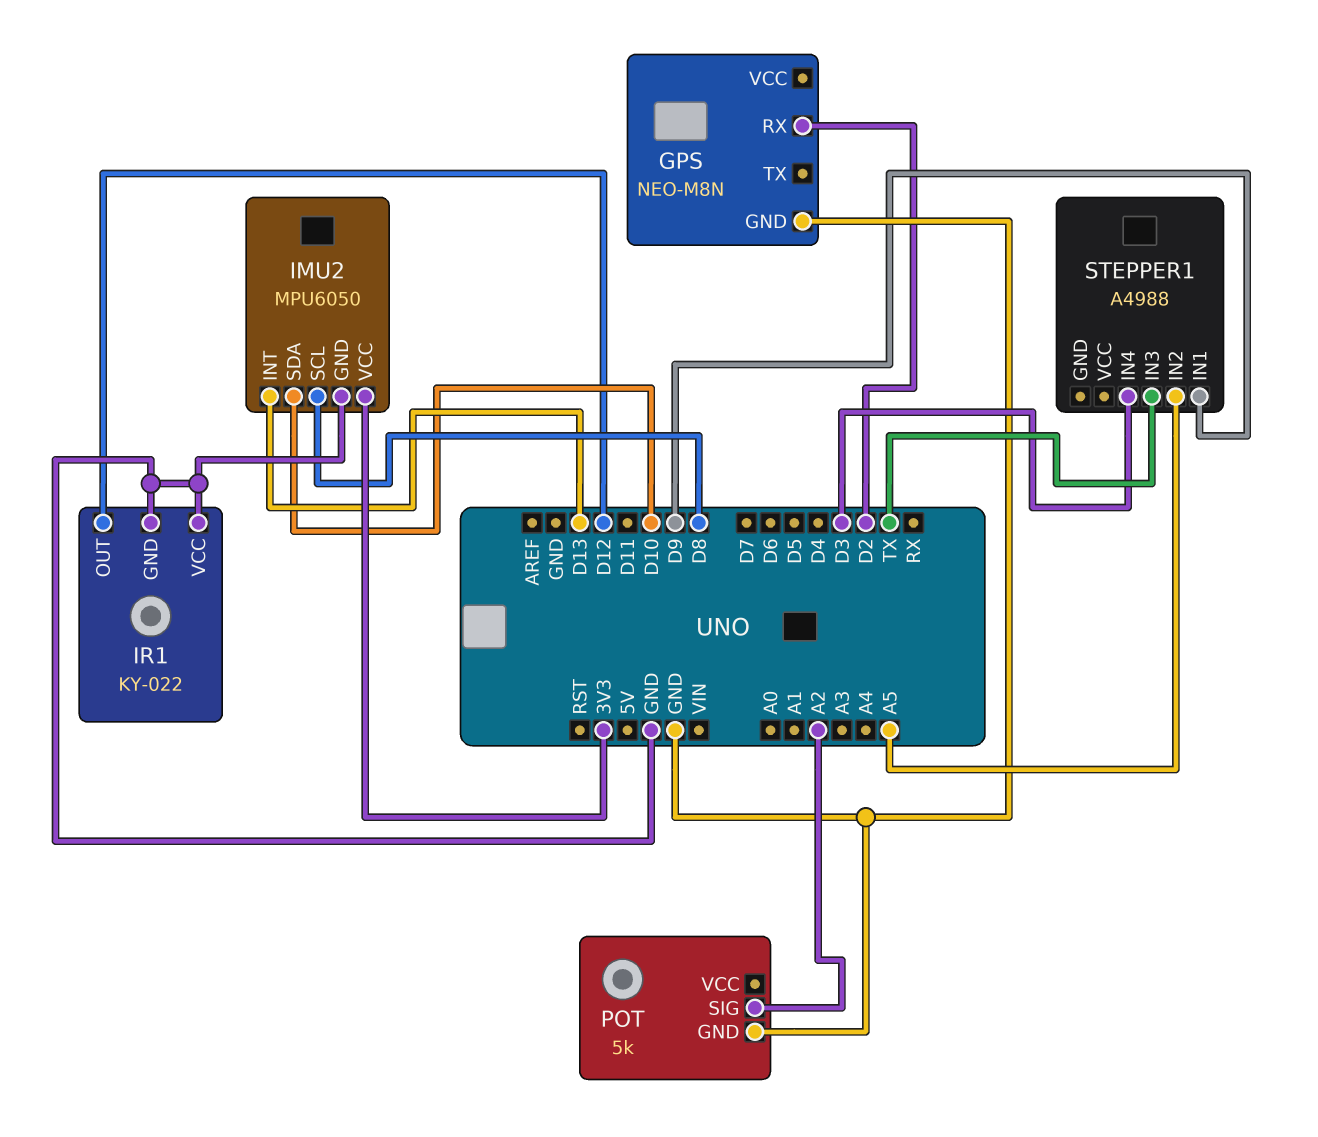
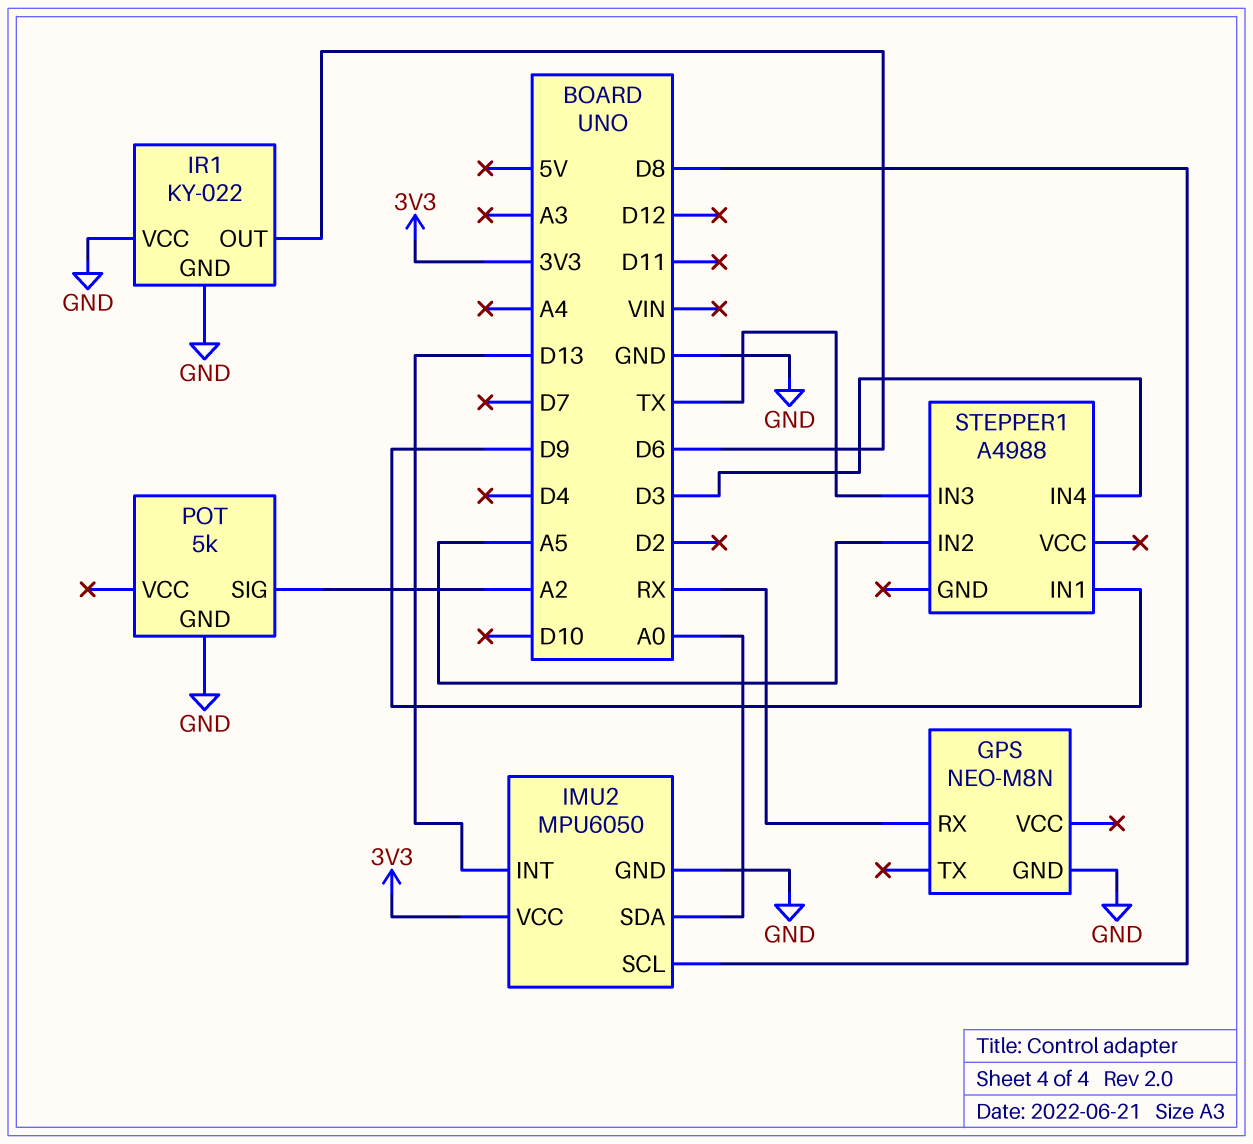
GPS pin RX: D2 -> RX
IMU2 pin SDA: D10 -> A0
IR1 pin OUT: D12 -> D6

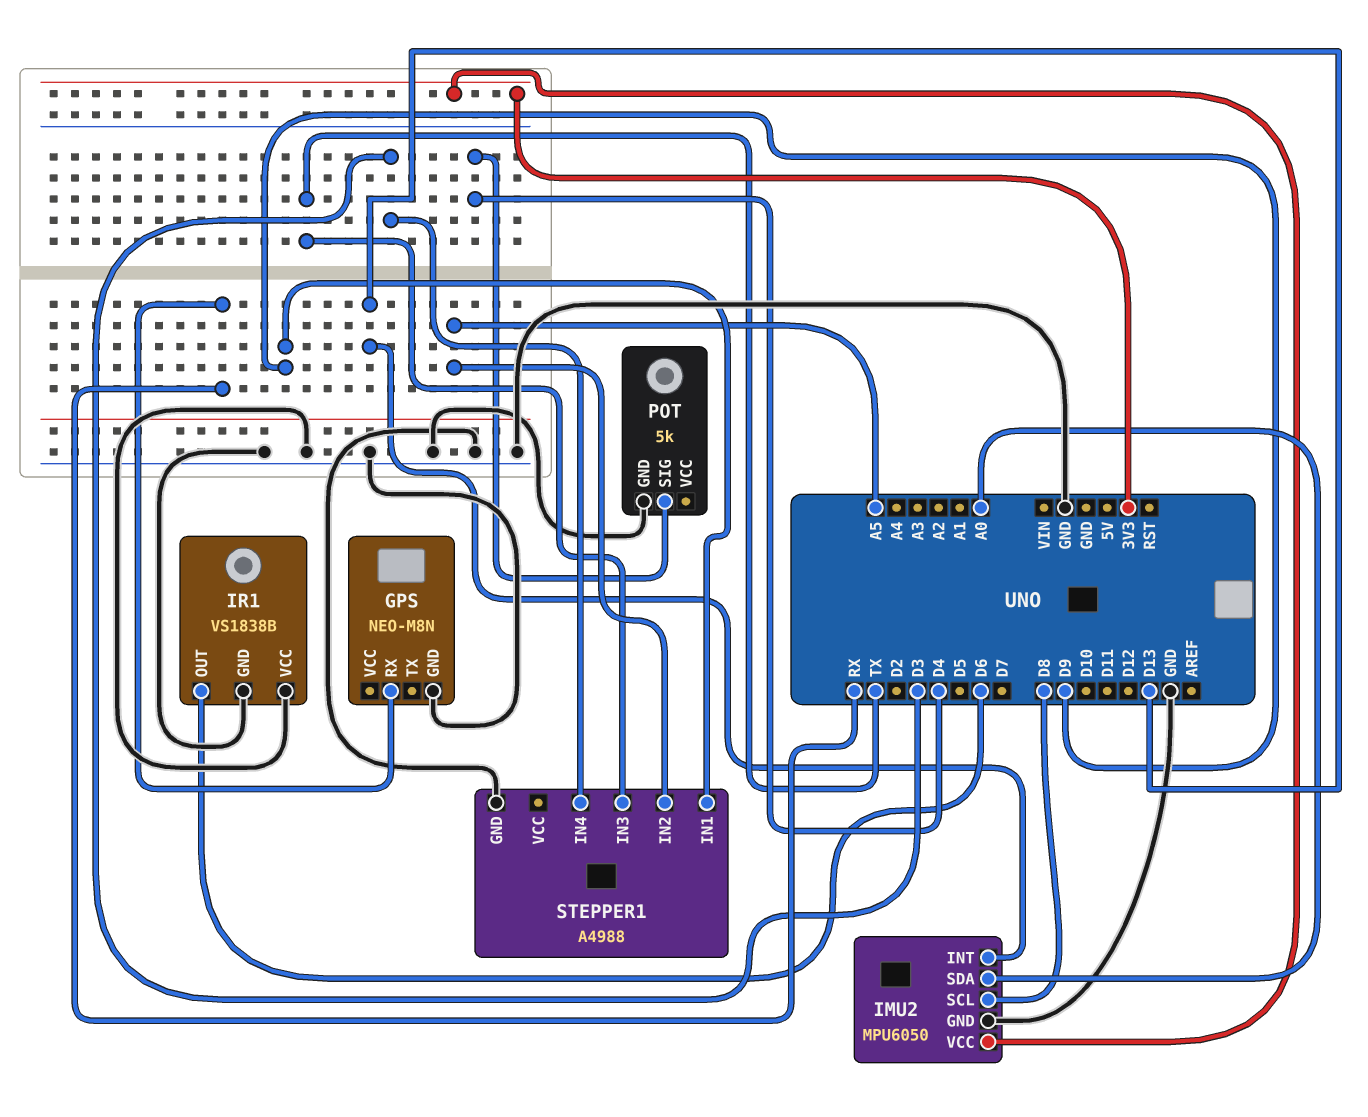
IR1: KY-022 -> VS1838B
POT pin SIG: A2 -> D4
STEPPER1 pin GND: none -> GND

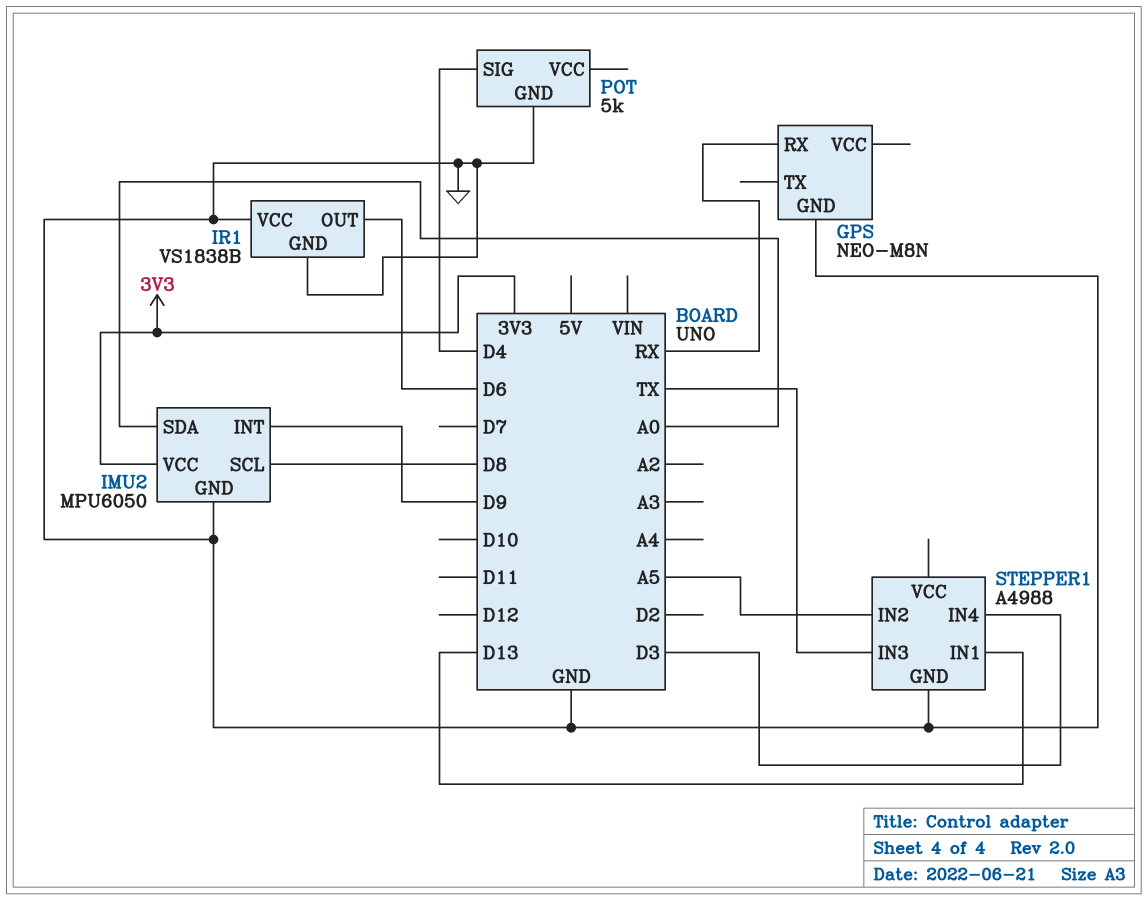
IMU2 pin INT: D13 -> D9
STEPPER1 pin IN1: D9 -> D13

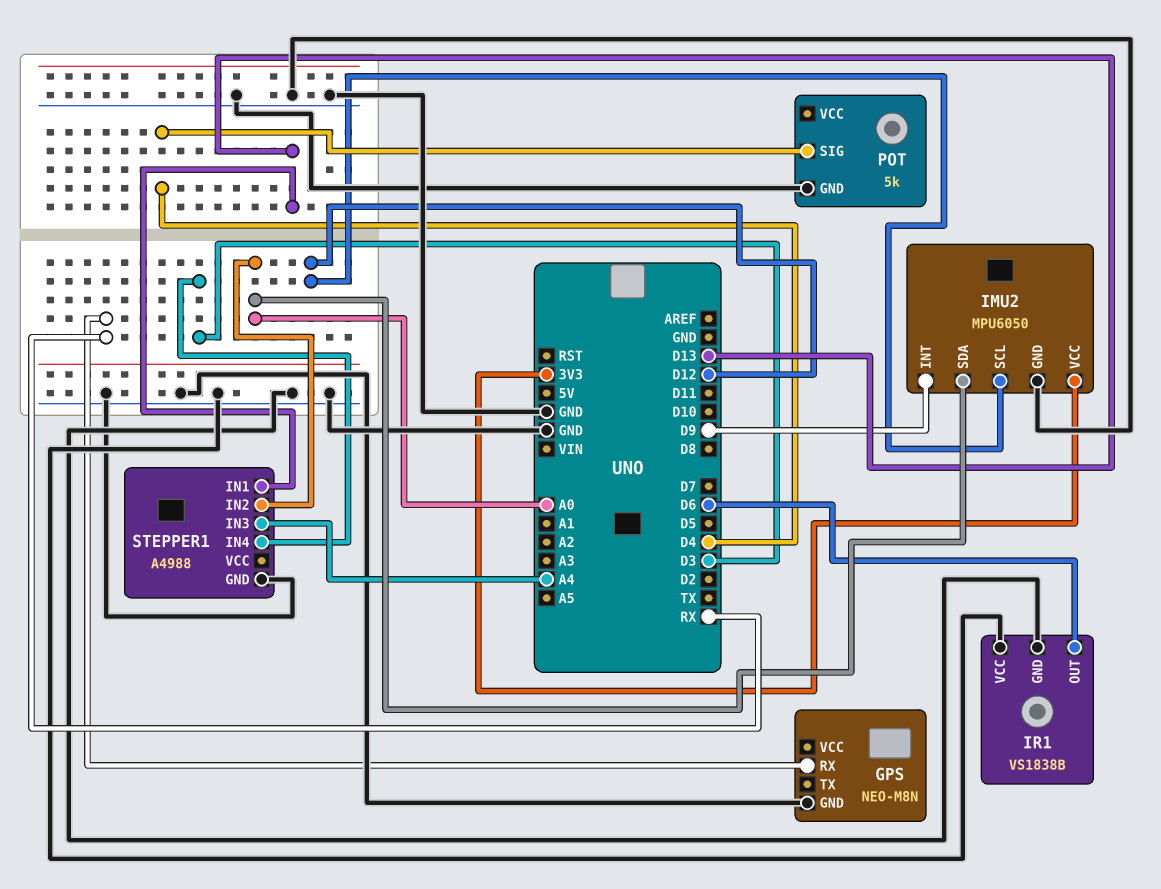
IMU2 pin SCL: D8 -> D12
STEPPER1 pin IN2: A5 -> A0
STEPPER1 pin IN3: TX -> A4

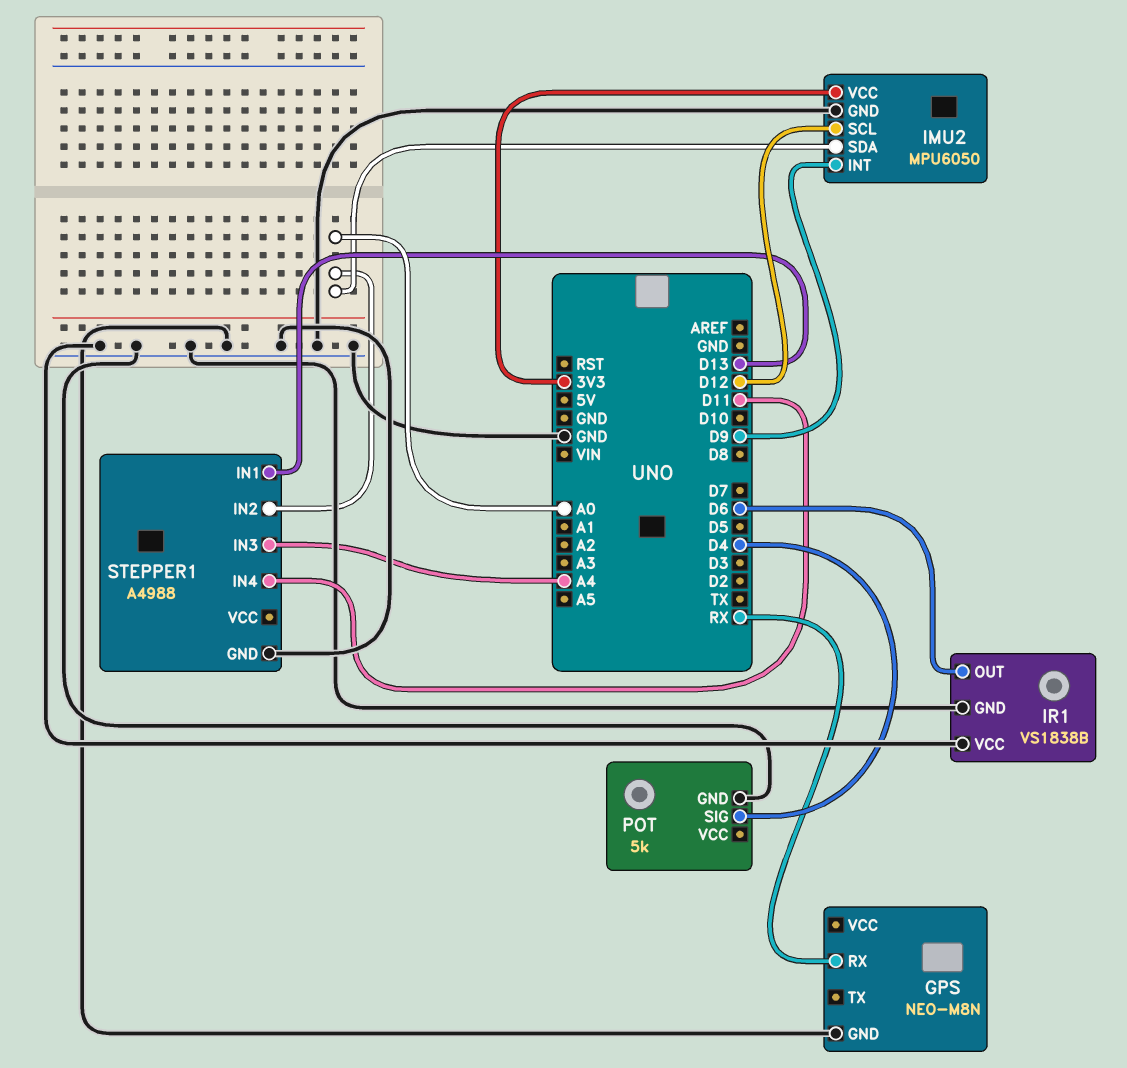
STEPPER1 pin IN4: D3 -> D11

